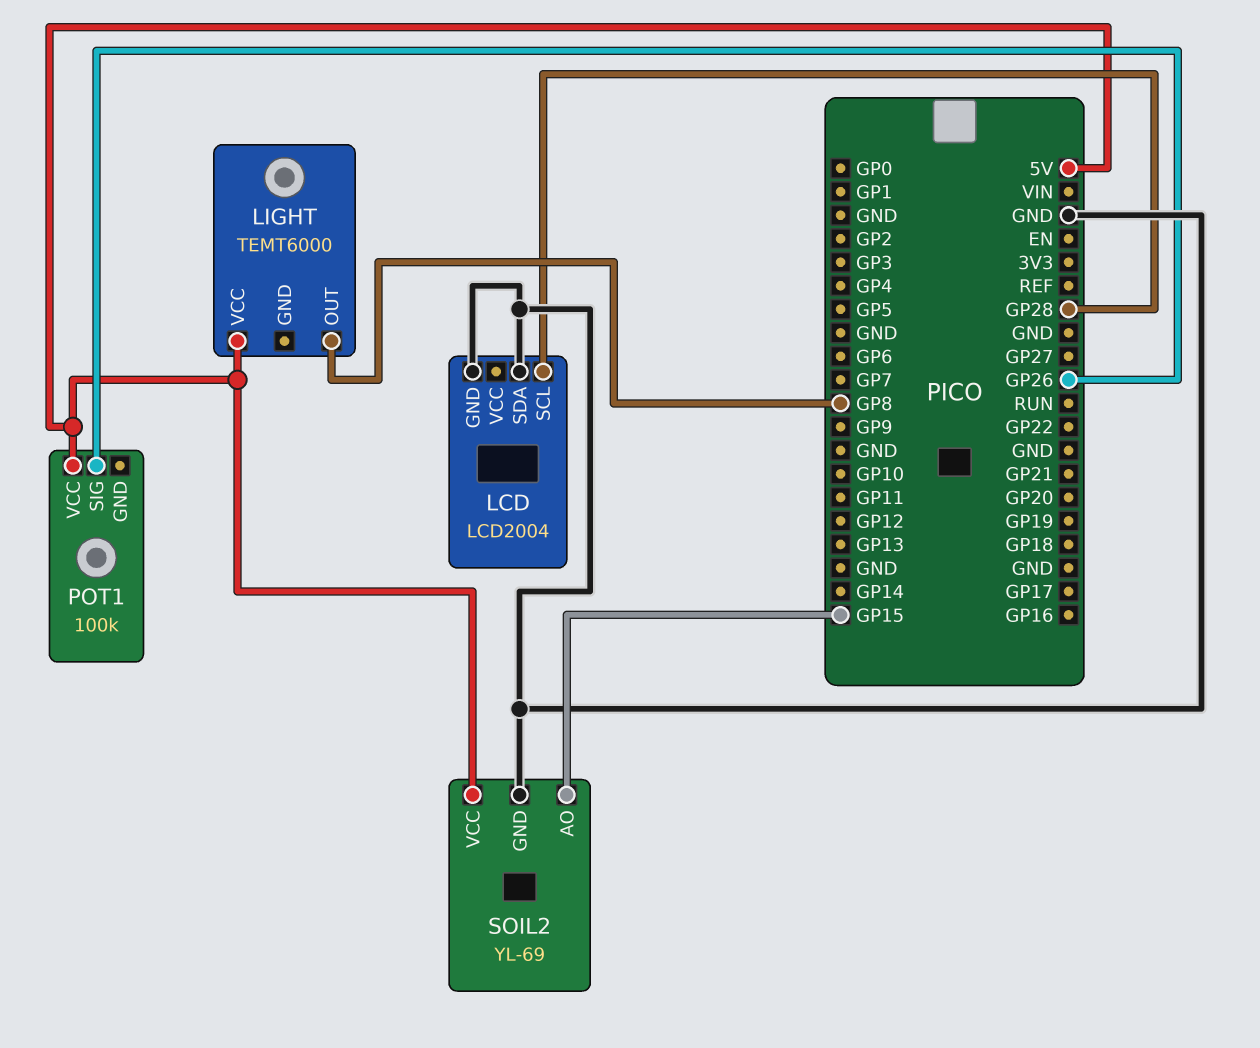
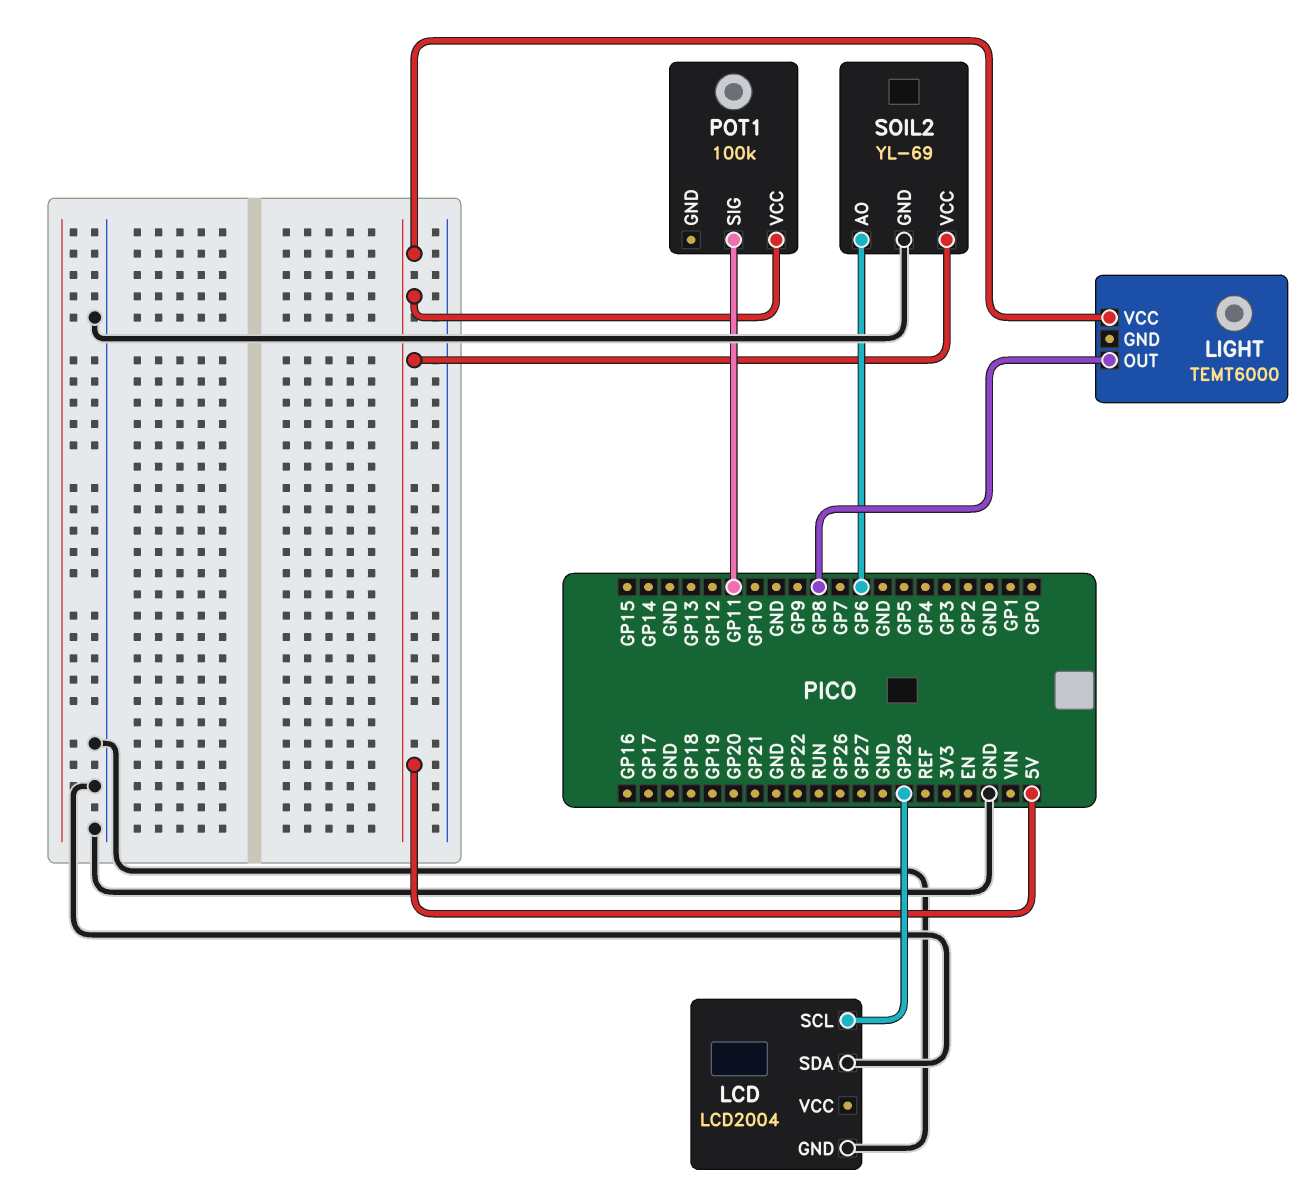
POT1 pin SIG: GP26 -> GP11
SOIL2 pin AO: GP15 -> GP6

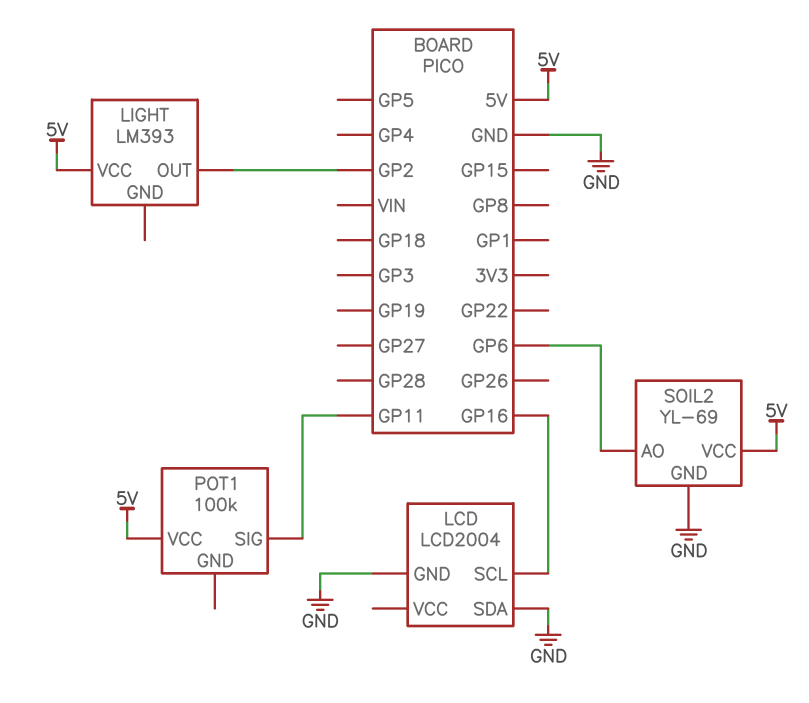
LCD pin SCL: GP28 -> GP16
LIGHT: TEMT6000 -> LM393
LIGHT pin OUT: GP8 -> GP2

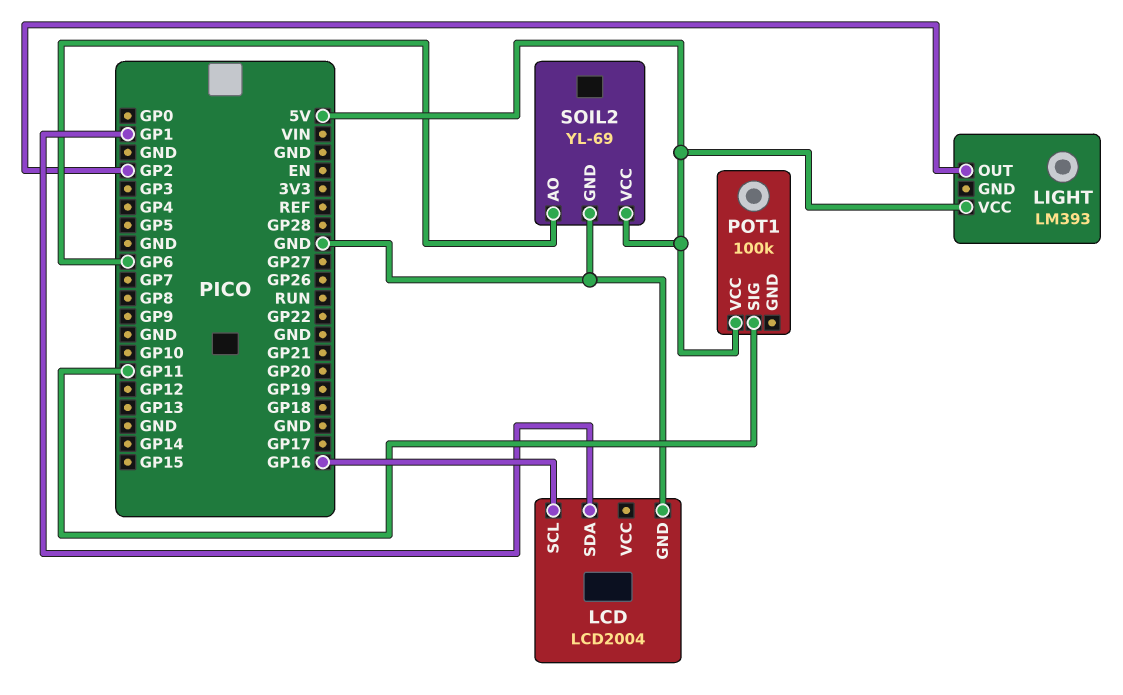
LCD pin SDA: GND -> GP1

